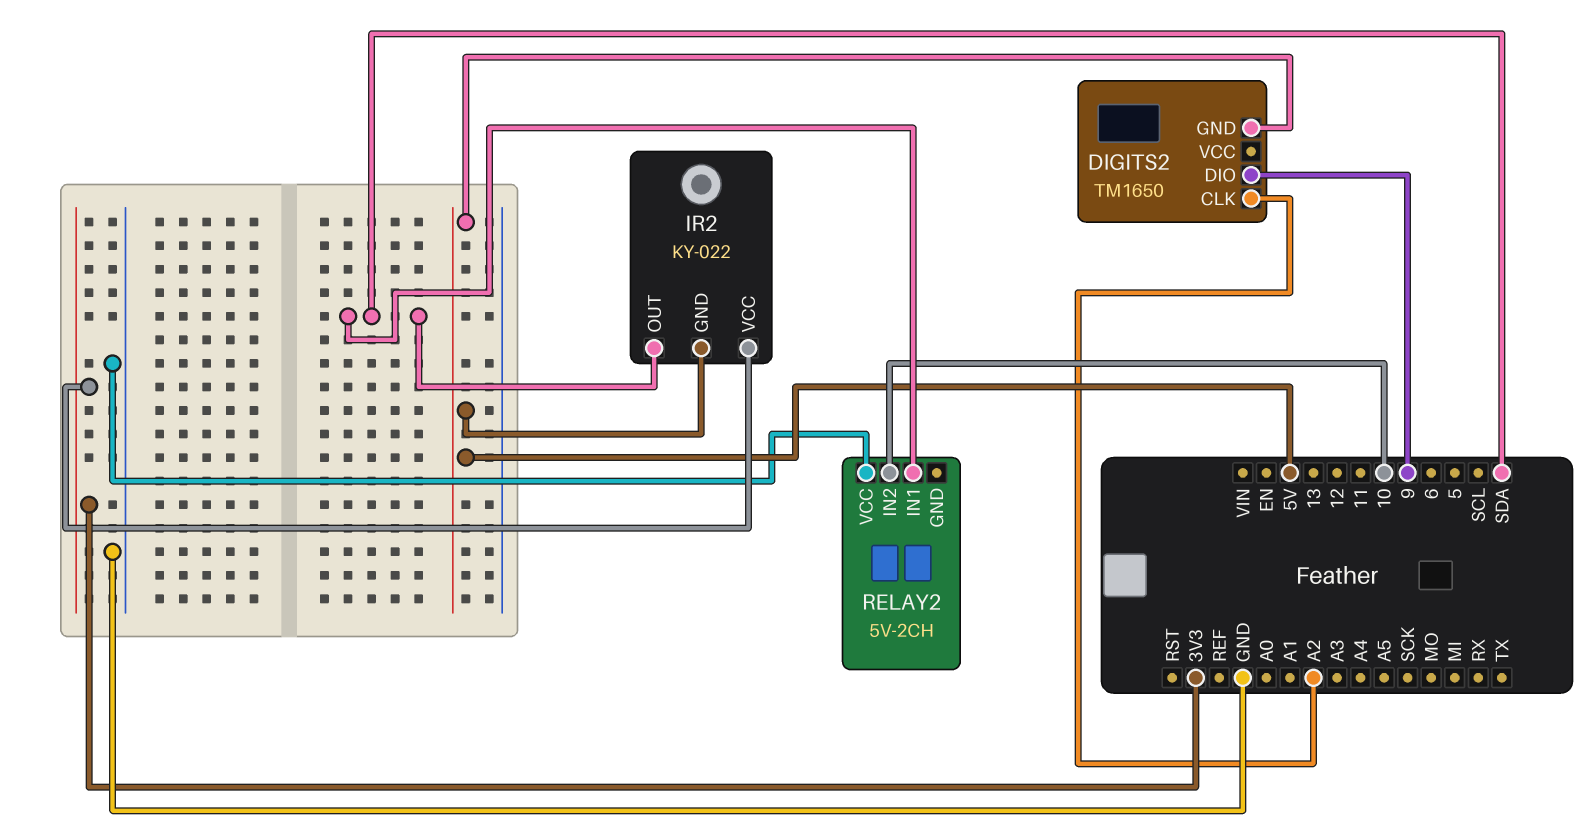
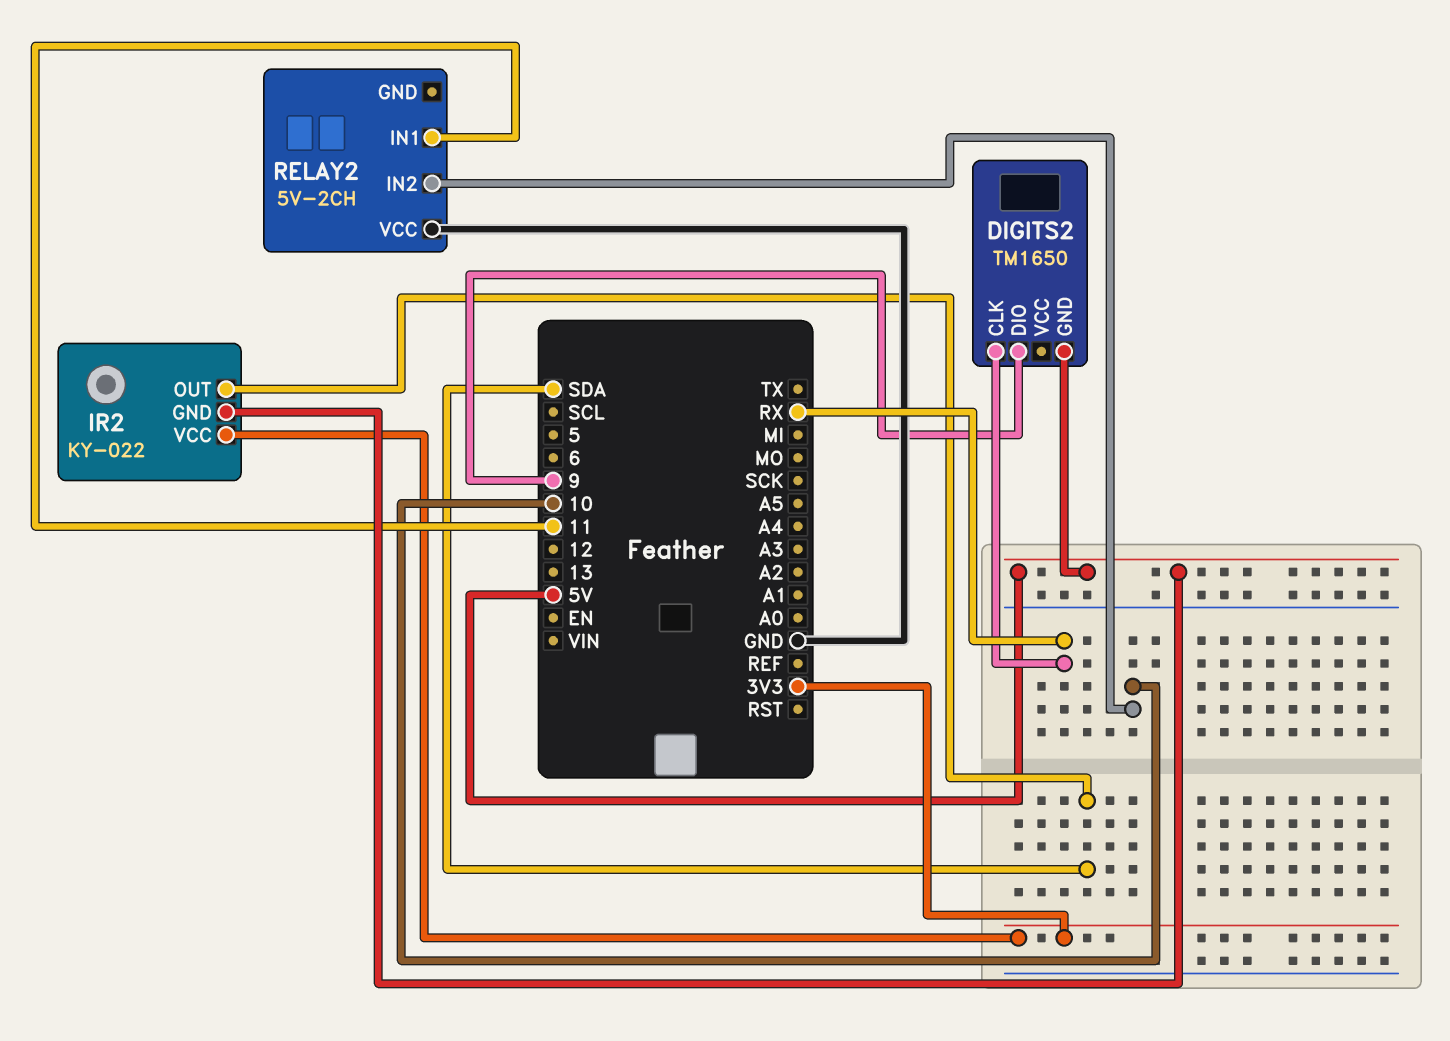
DIGITS2 pin CLK: A2 -> RX
RELAY2 pin IN1: SDA -> 11

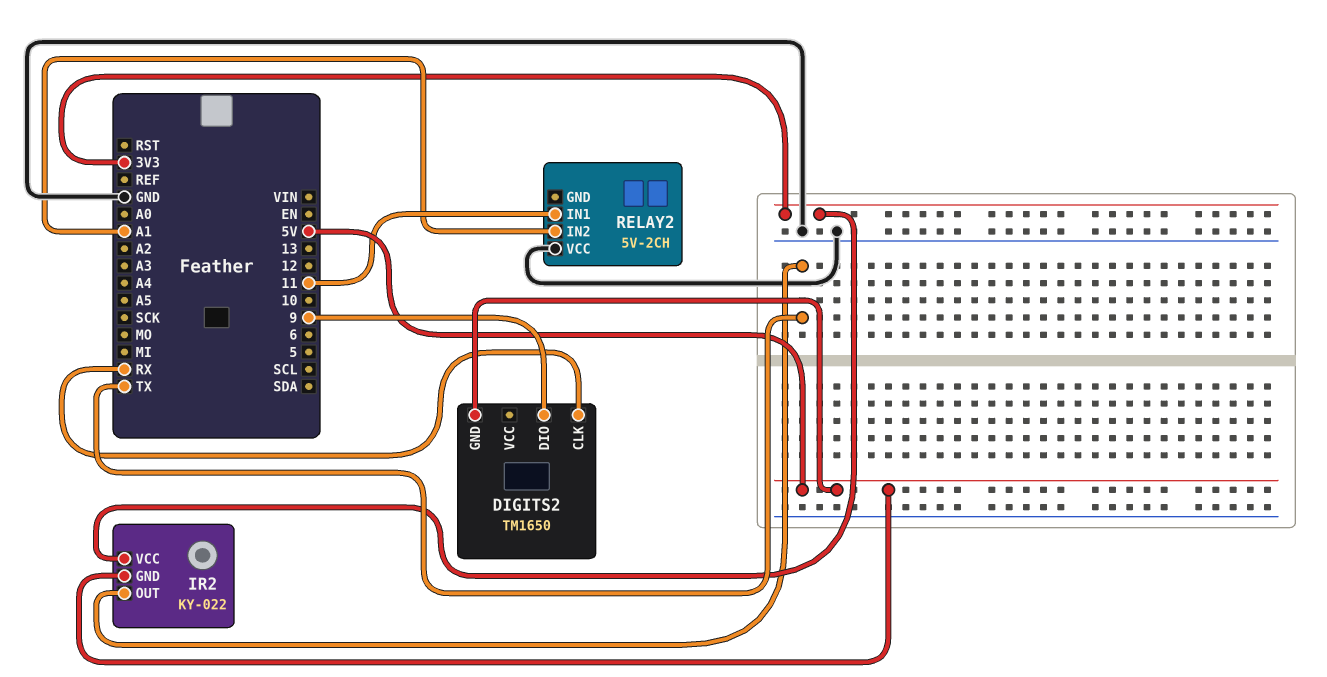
IR2 pin OUT: SDA -> TX
RELAY2 pin IN2: 10 -> A1

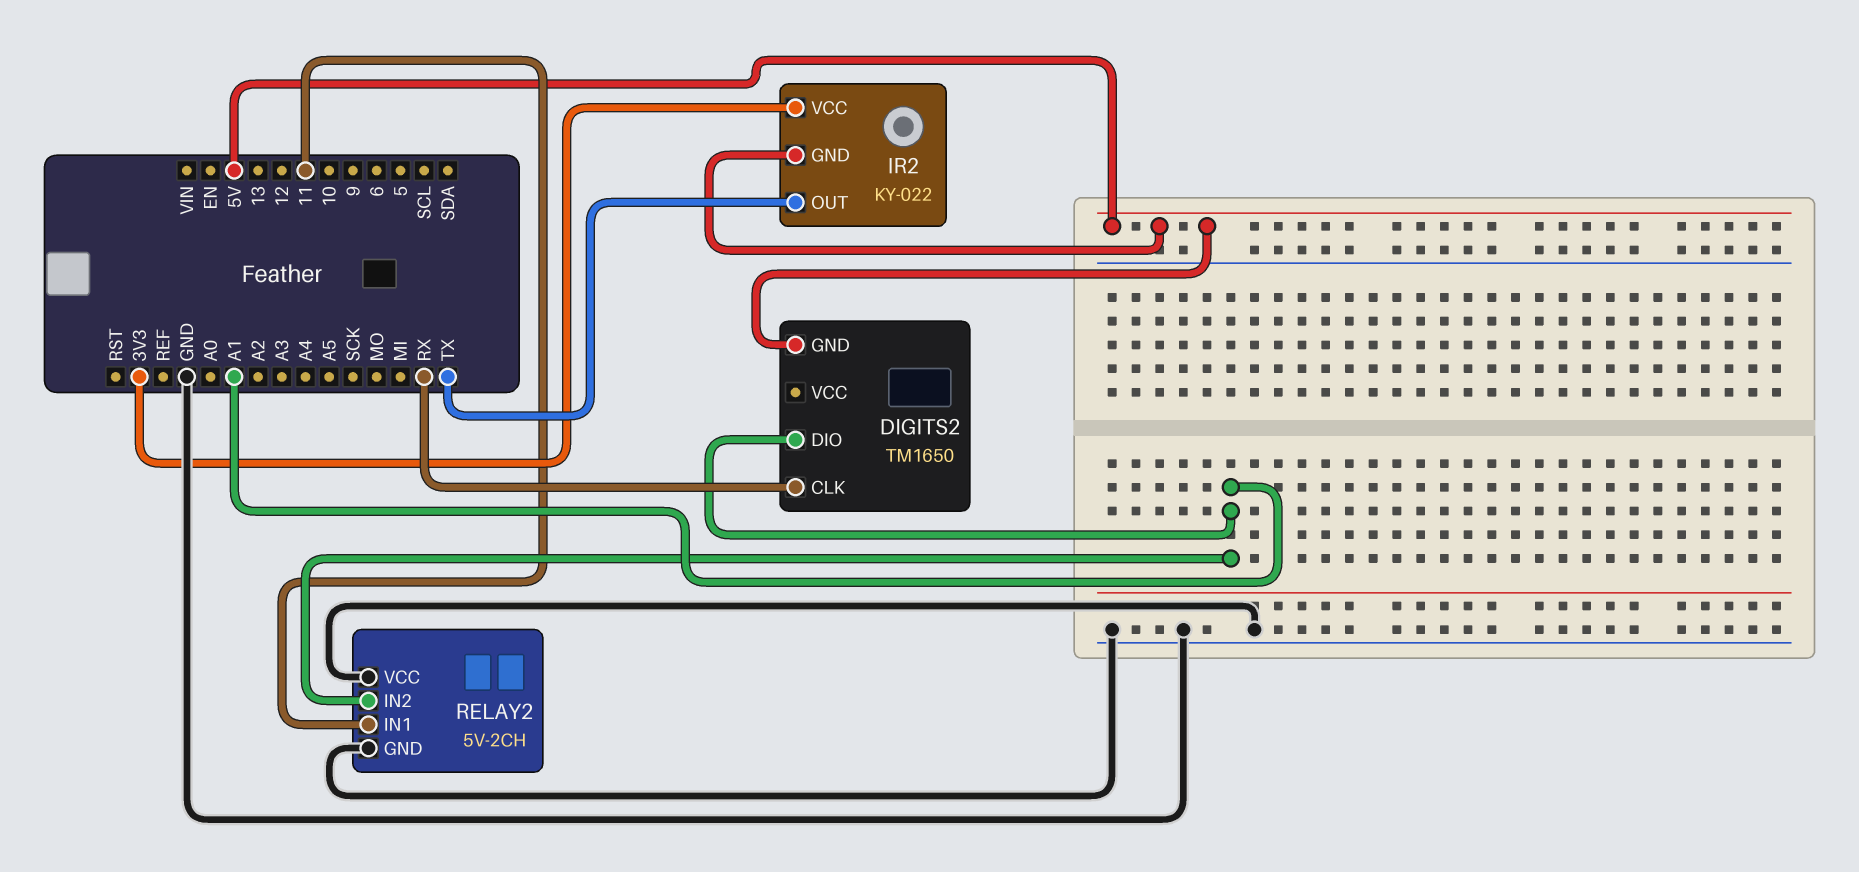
DIGITS2 pin DIO: 9 -> A1
RELAY2 pin GND: none -> GND

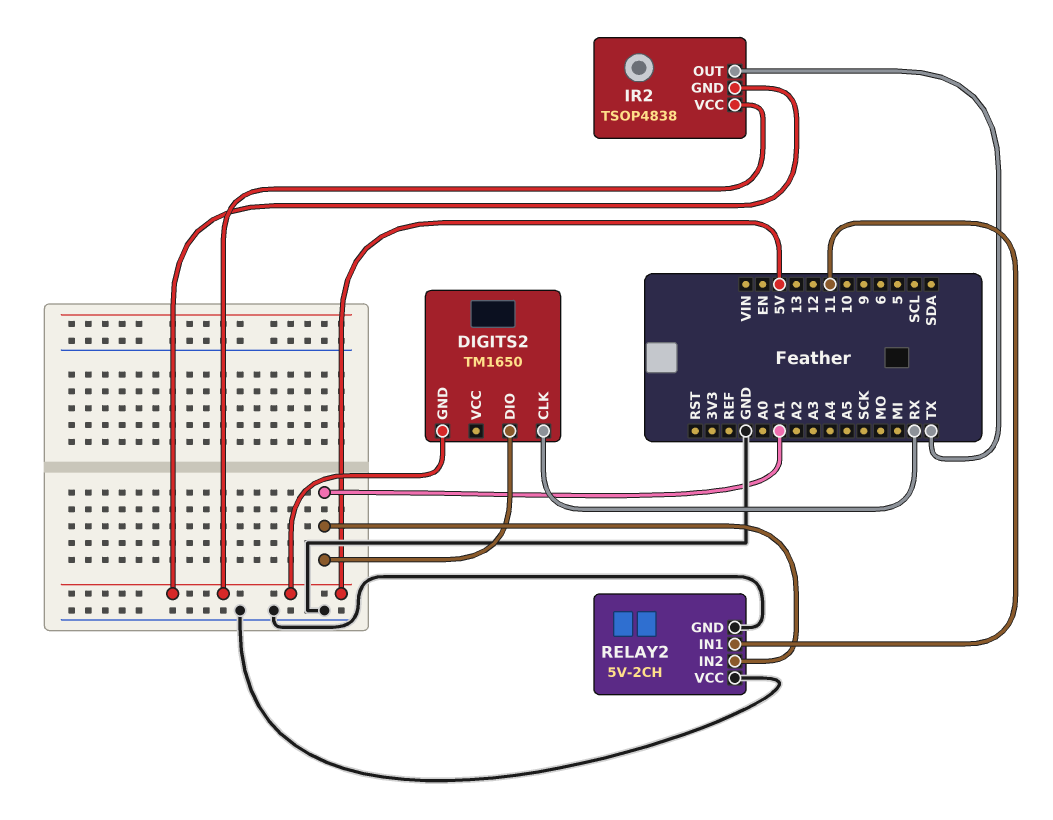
IR2: KY-022 -> TSOP4838
IR2 pin VCC: 3V3 -> 5V

